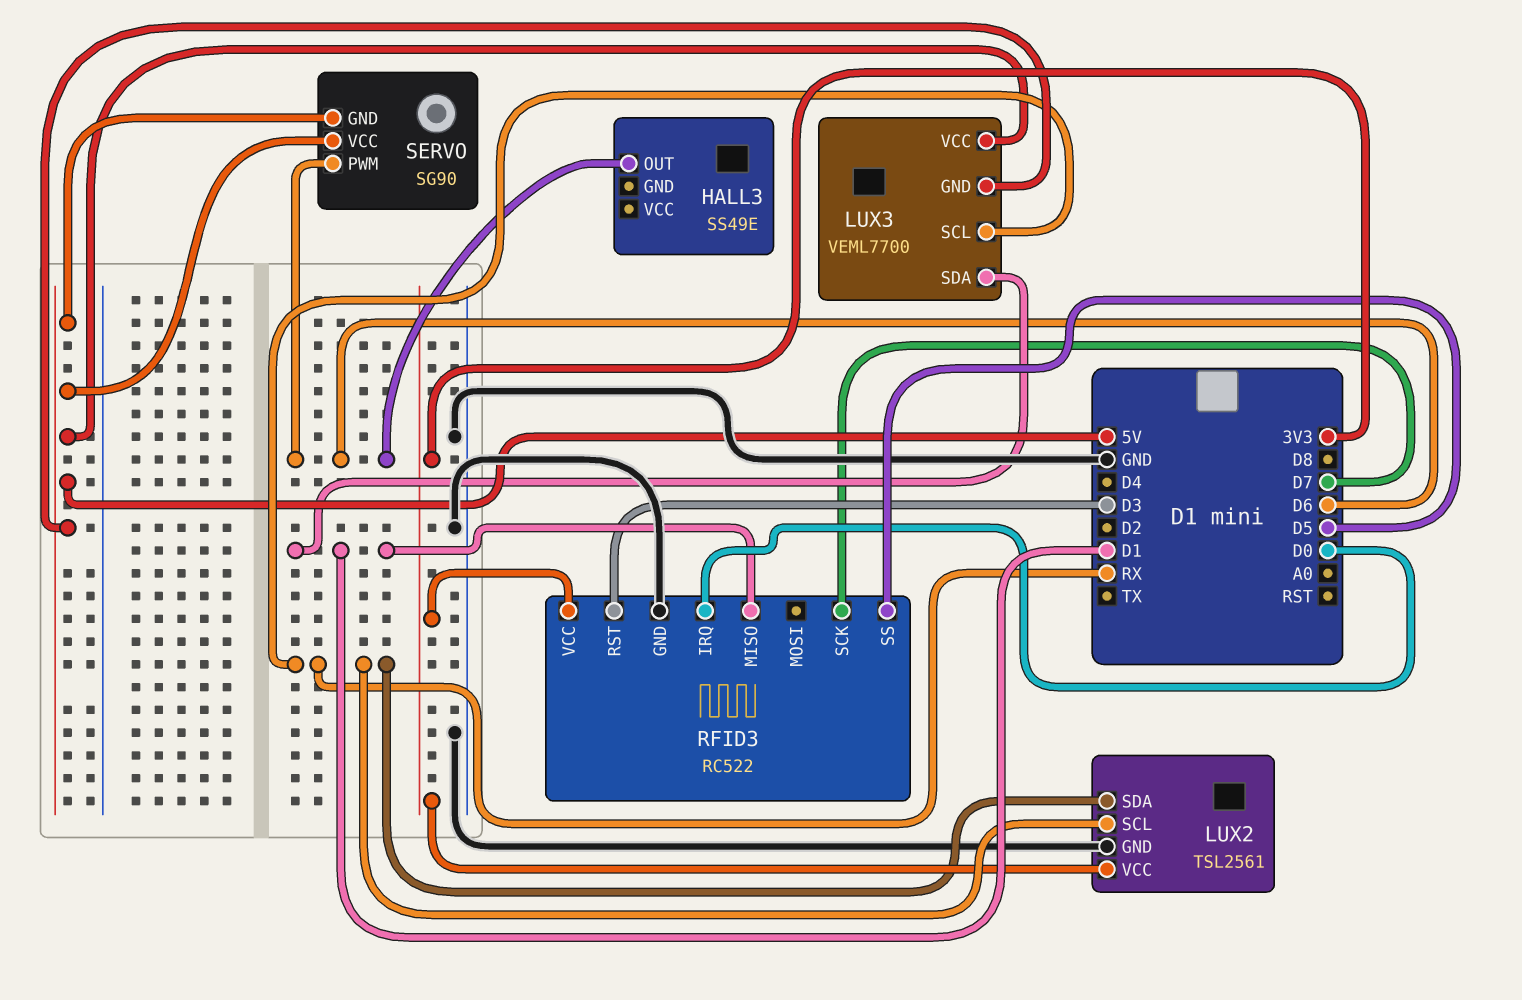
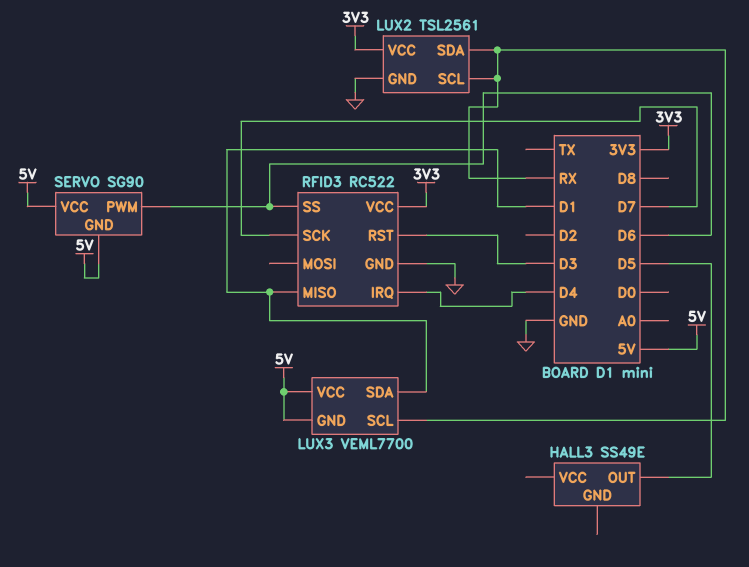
HALL3 pin OUT: D6 -> D5
RFID3 pin IRQ: D0 -> D4
RFID3 pin SS: D5 -> D6

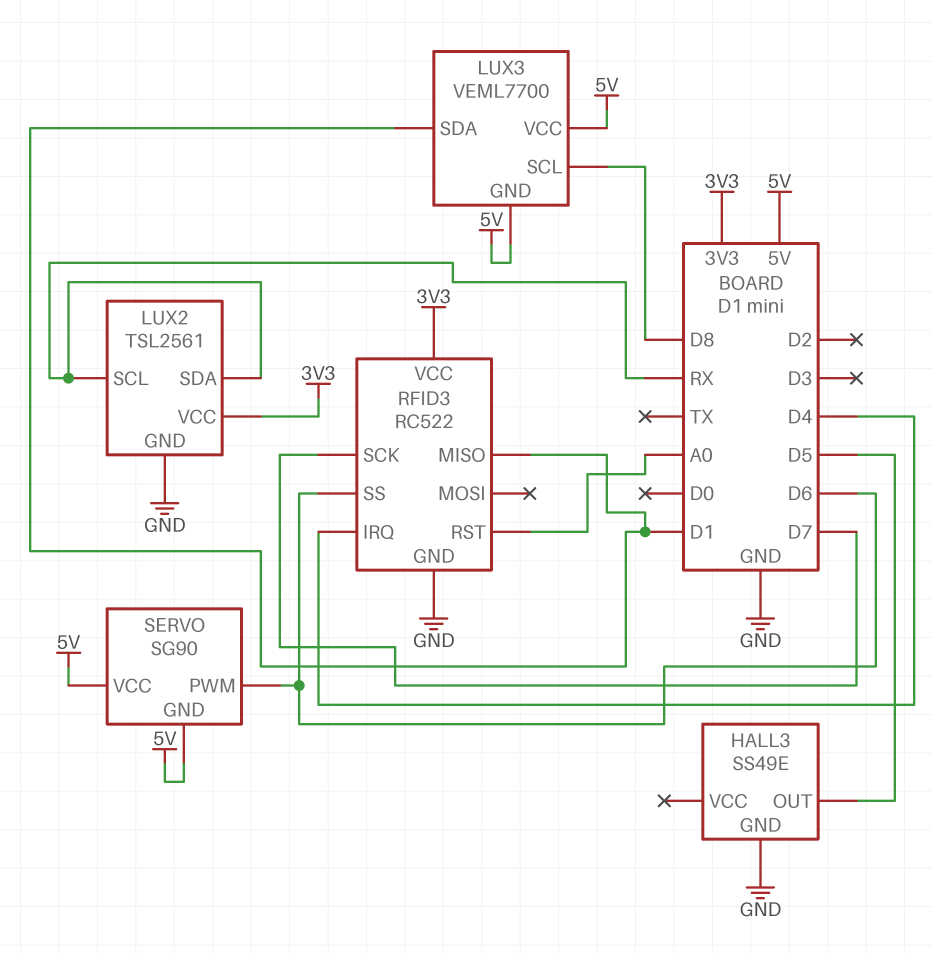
HALL3 pin GND: none -> GND
LUX3 pin SCL: RX -> D8
RFID3 pin RST: D3 -> A0

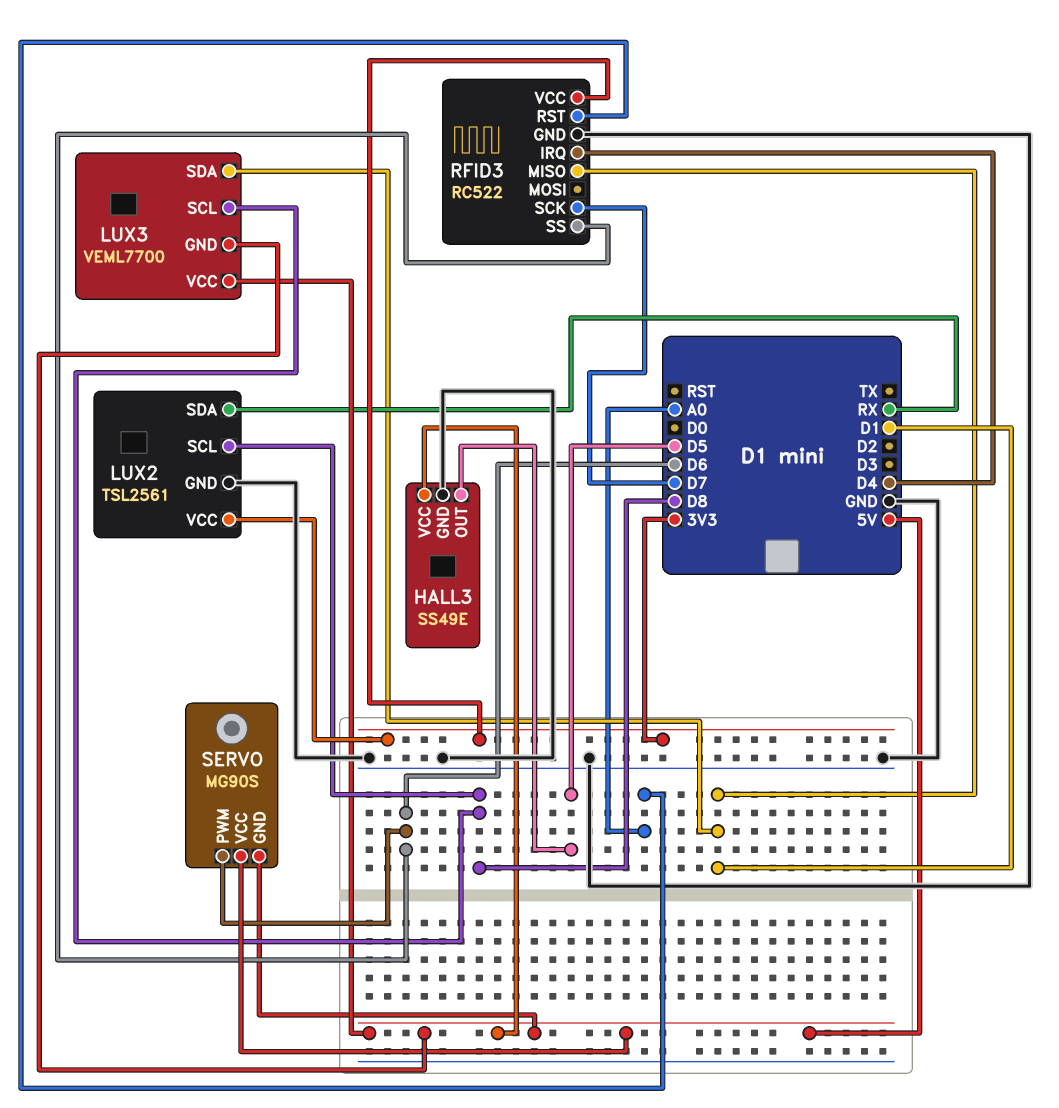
HALL3 pin VCC: none -> 5V
LUX2 pin SCL: RX -> D8
SERVO: SG90 -> MG90S

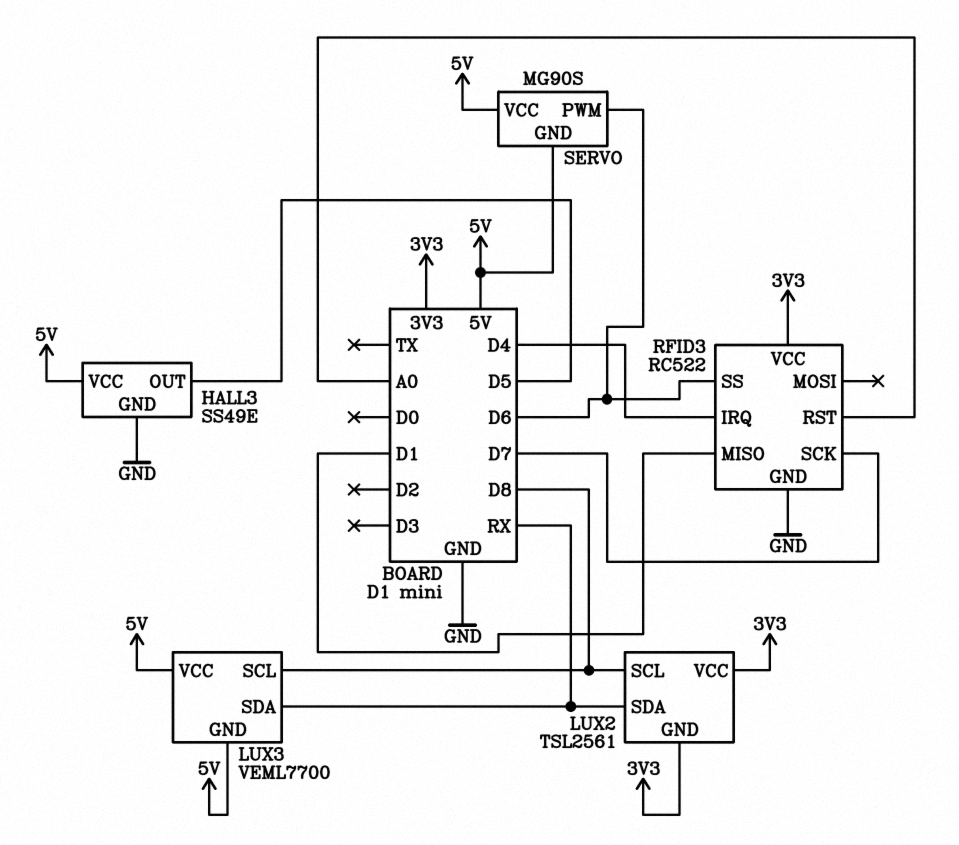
LUX2 pin GND: GND -> 3V3
LUX3 pin SDA: D1 -> RX

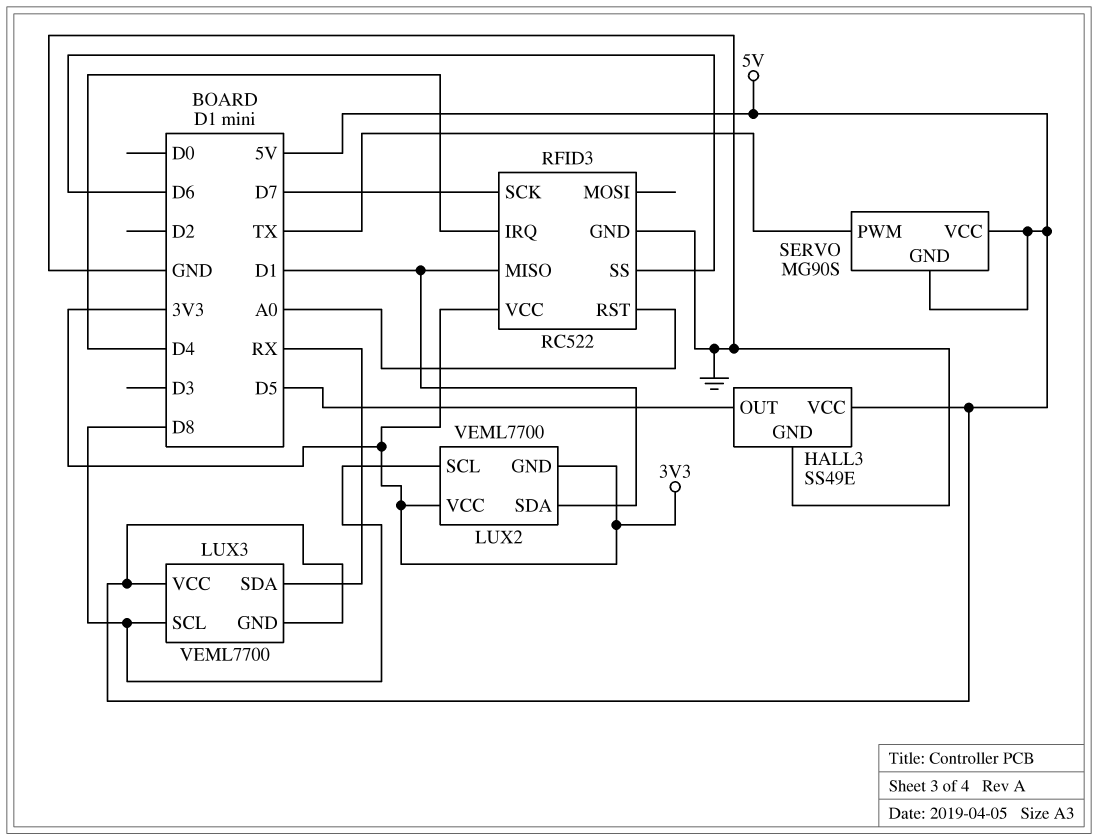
LUX2: TSL2561 -> VEML7700
LUX2 pin SDA: RX -> D1
SERVO pin PWM: D6 -> TX

